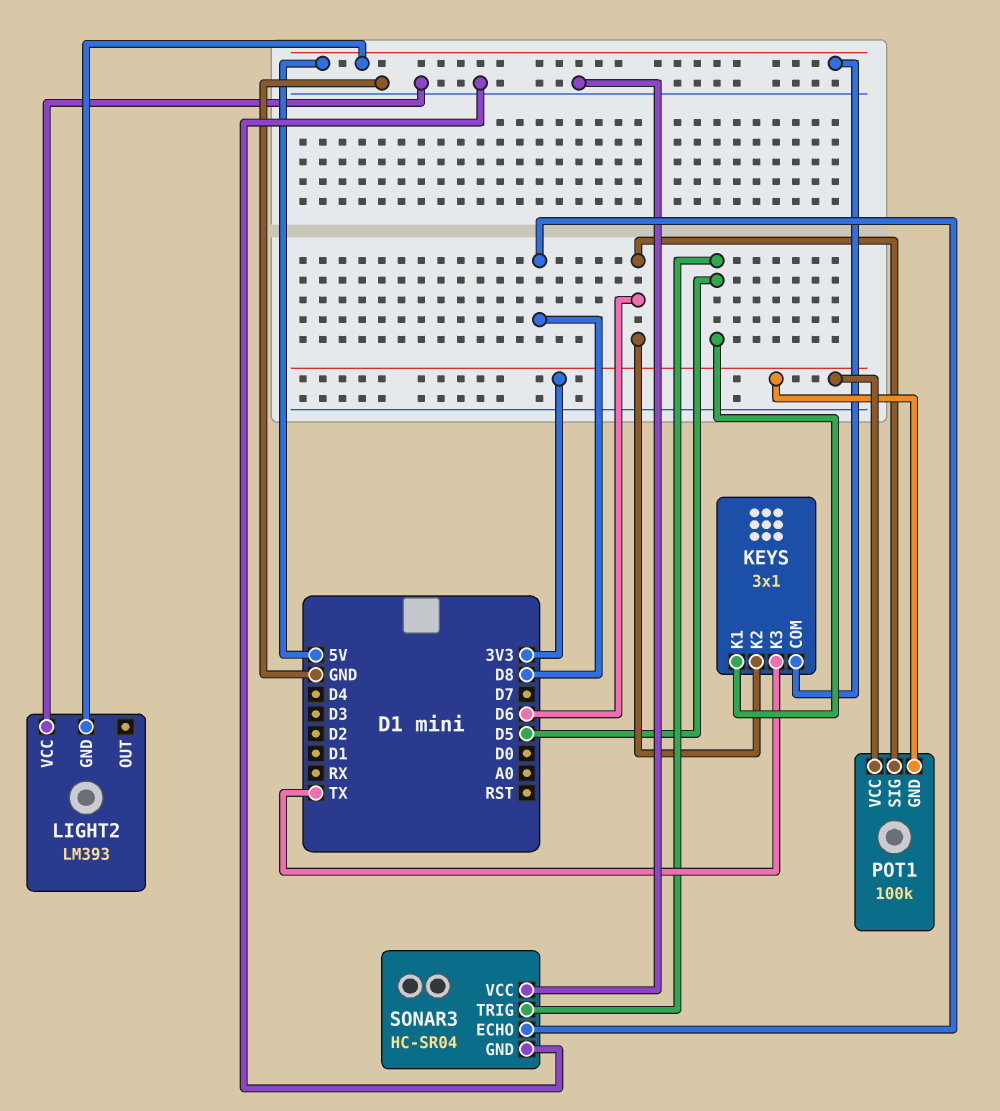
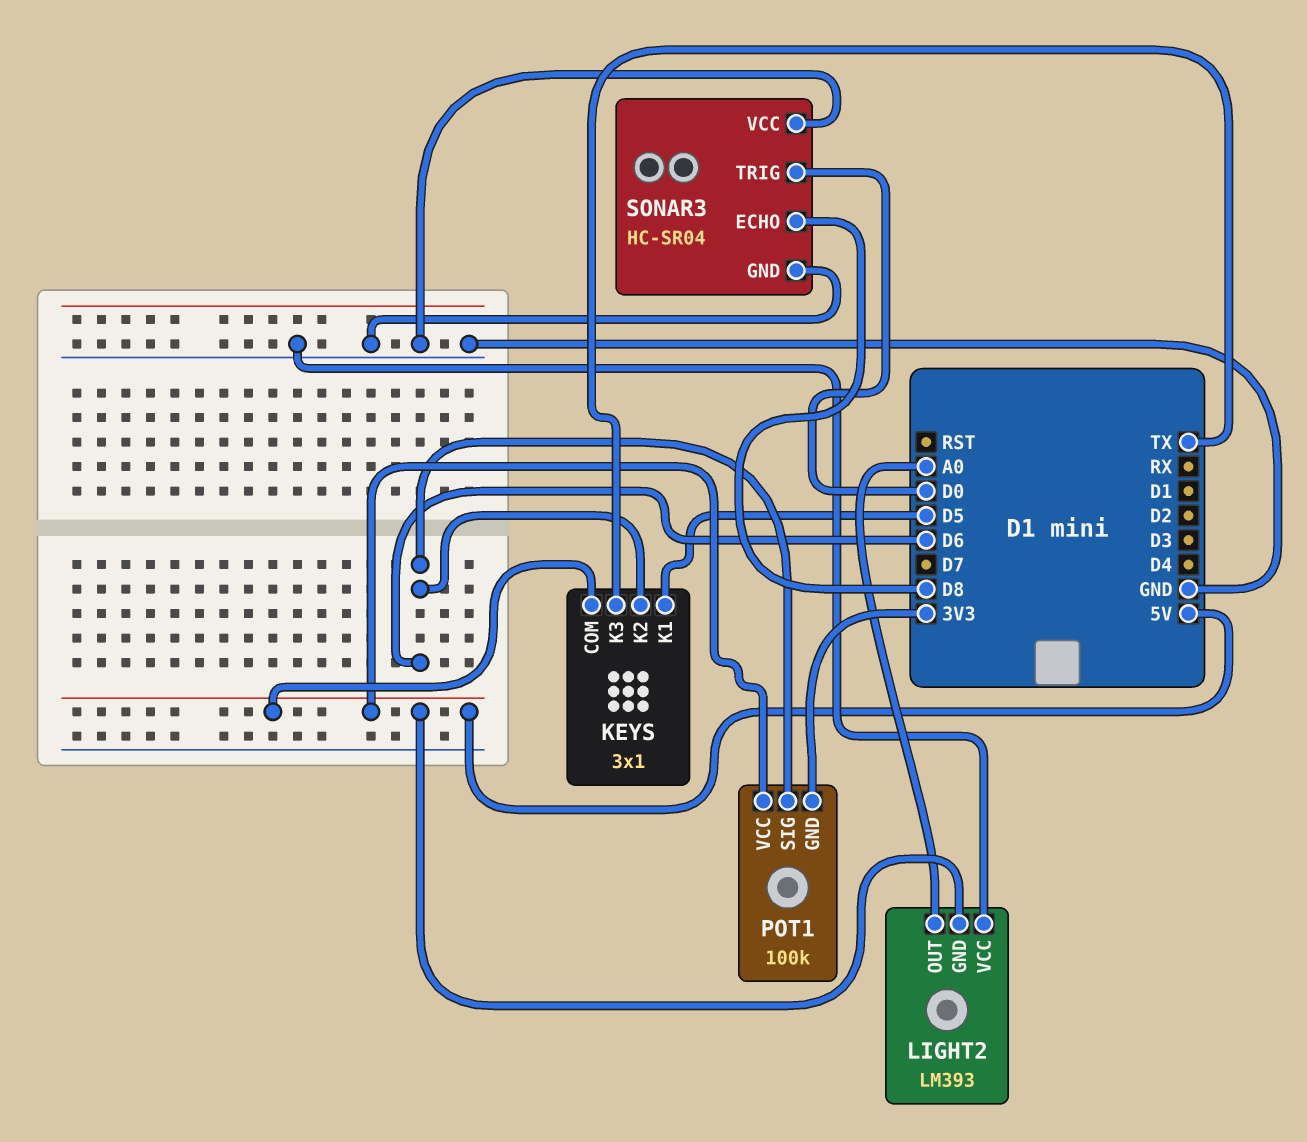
LIGHT2 pin OUT: none -> A0
POT1 pin VCC: 3V3 -> 5V
SONAR3 pin TRIG: D5 -> D0

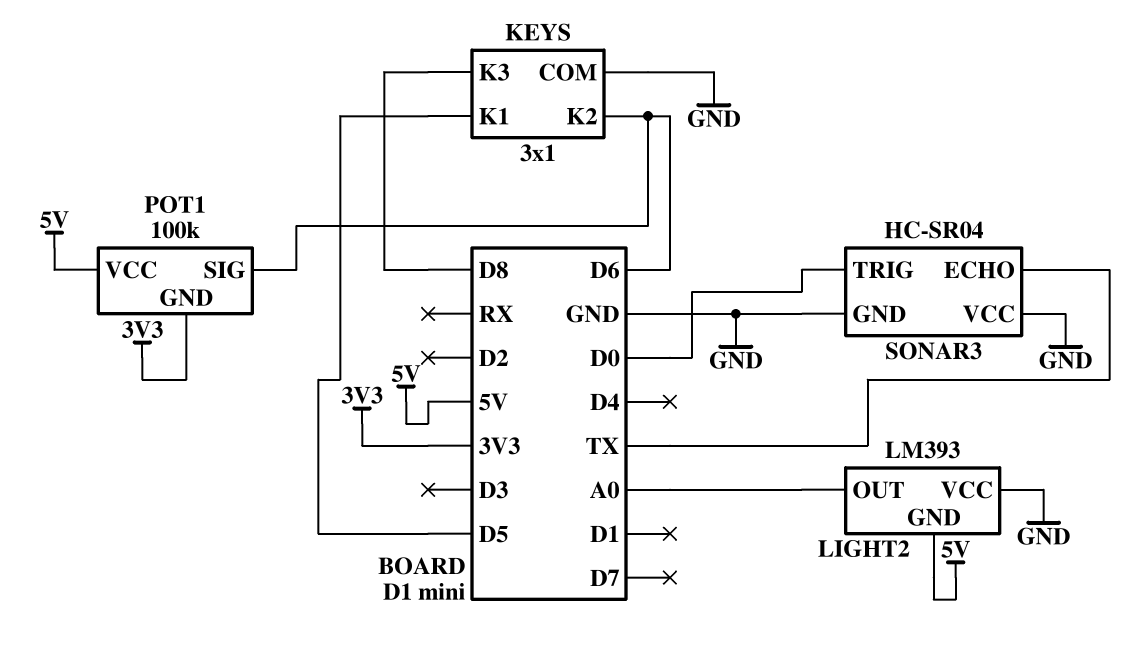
KEYS pin COM: 5V -> GND
KEYS pin K3: TX -> D8
SONAR3 pin ECHO: D8 -> TX

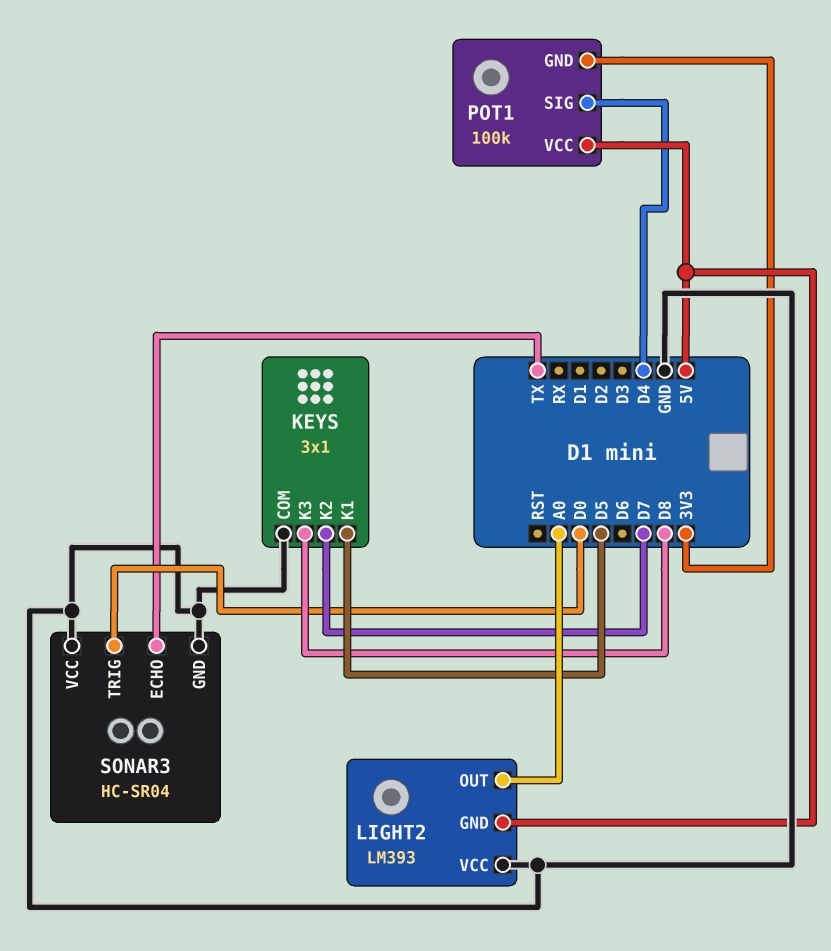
KEYS pin K2: D6 -> D7
POT1 pin SIG: D6 -> D4

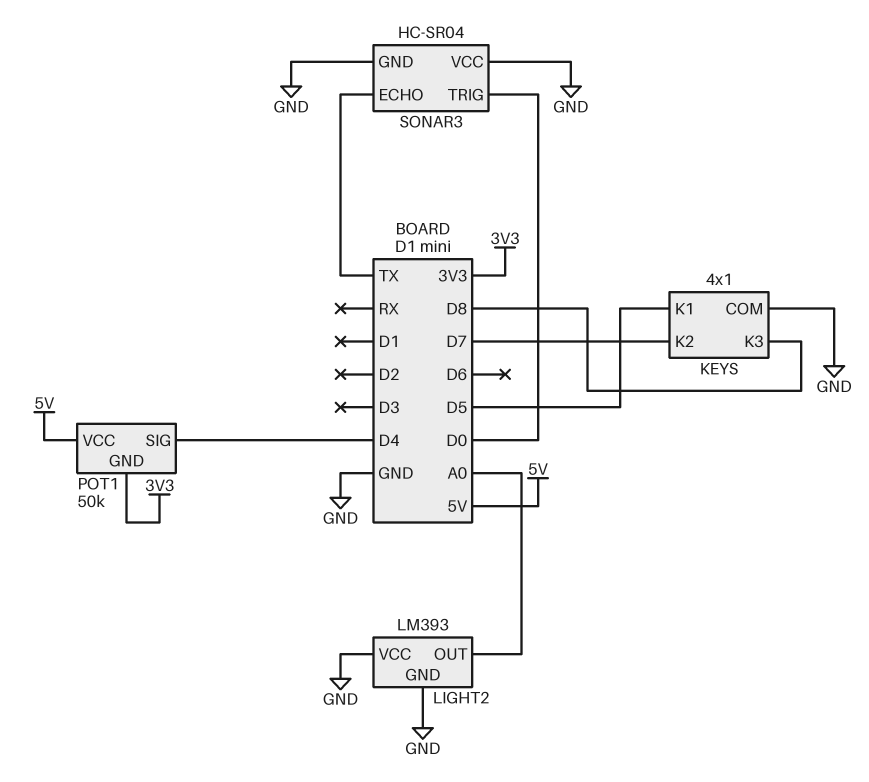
KEYS: 3x1 -> 4x1
LIGHT2 pin GND: 5V -> GND
POT1: 100k -> 50k

